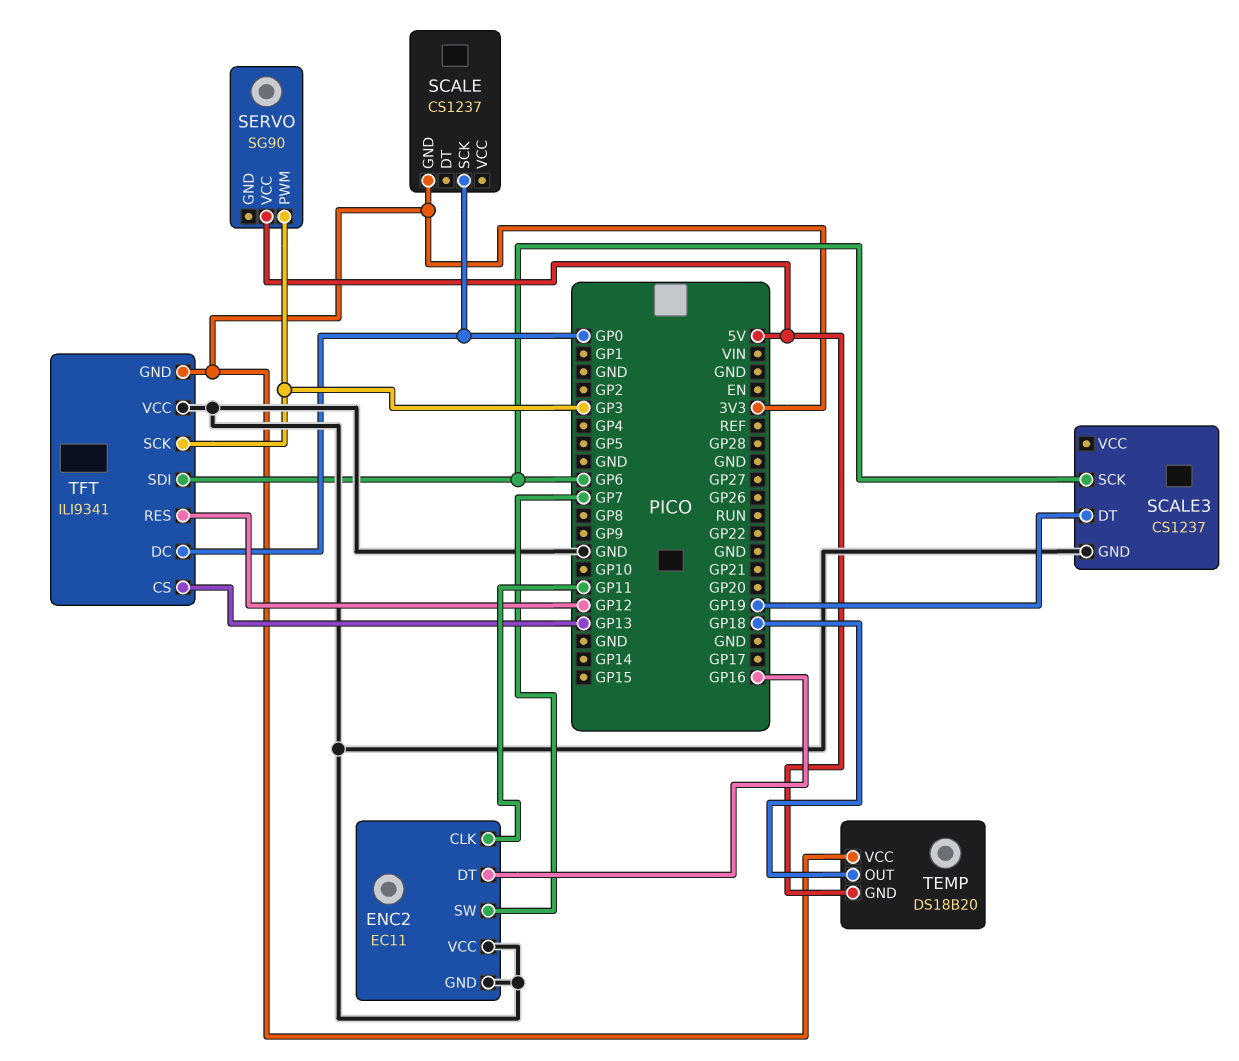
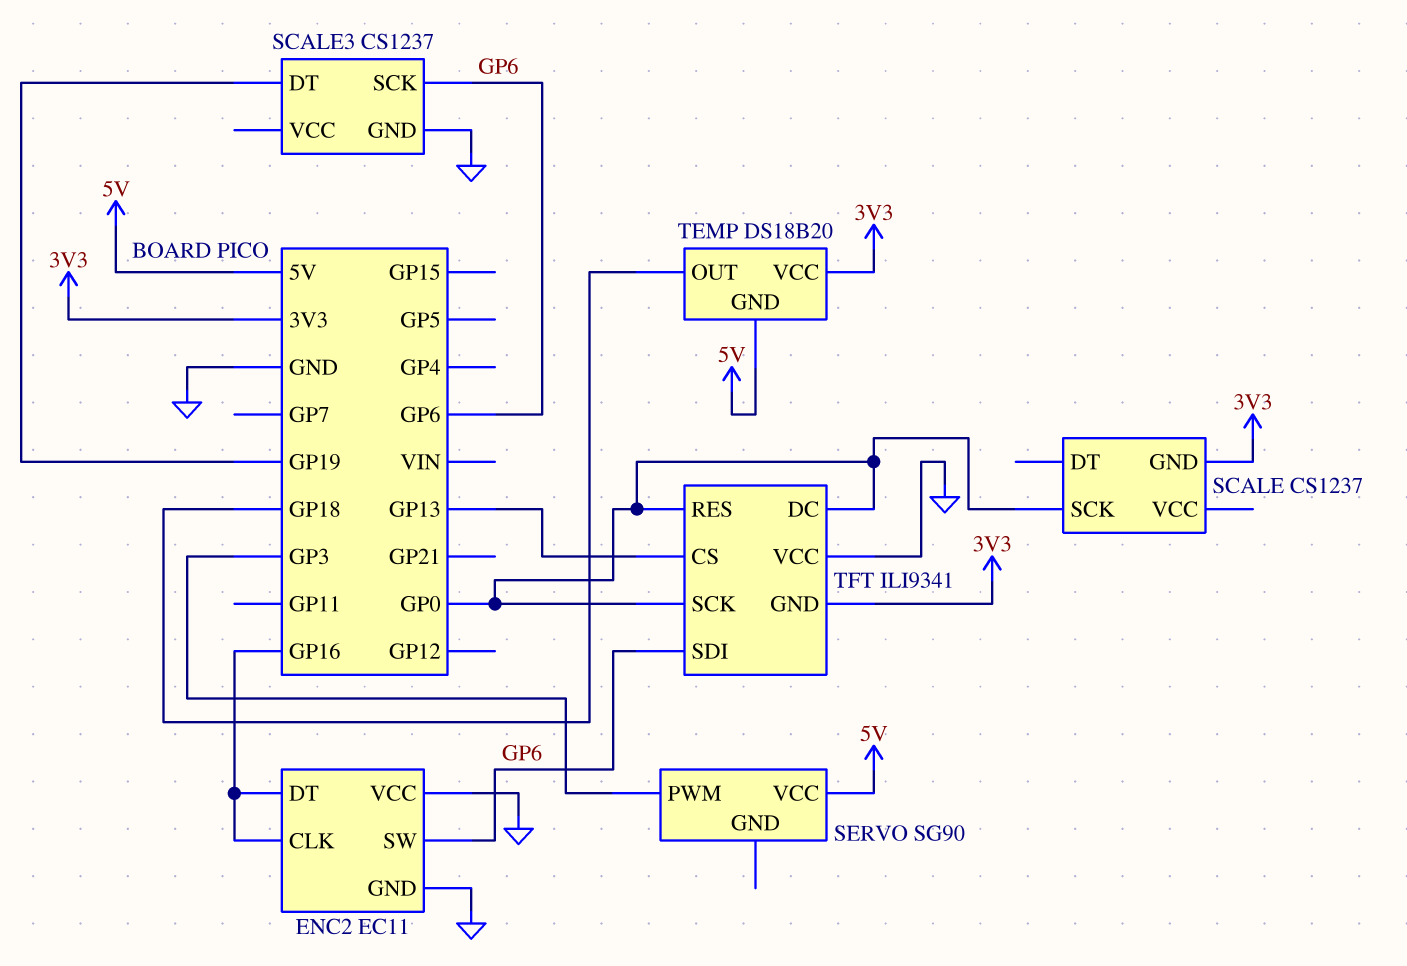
ENC2 pin CLK: GP11 -> GP16
ENC2 pin SW: GP7 -> GP6
TFT pin RES: GP12 -> GP0
TFT pin SCK: GP3 -> GP0

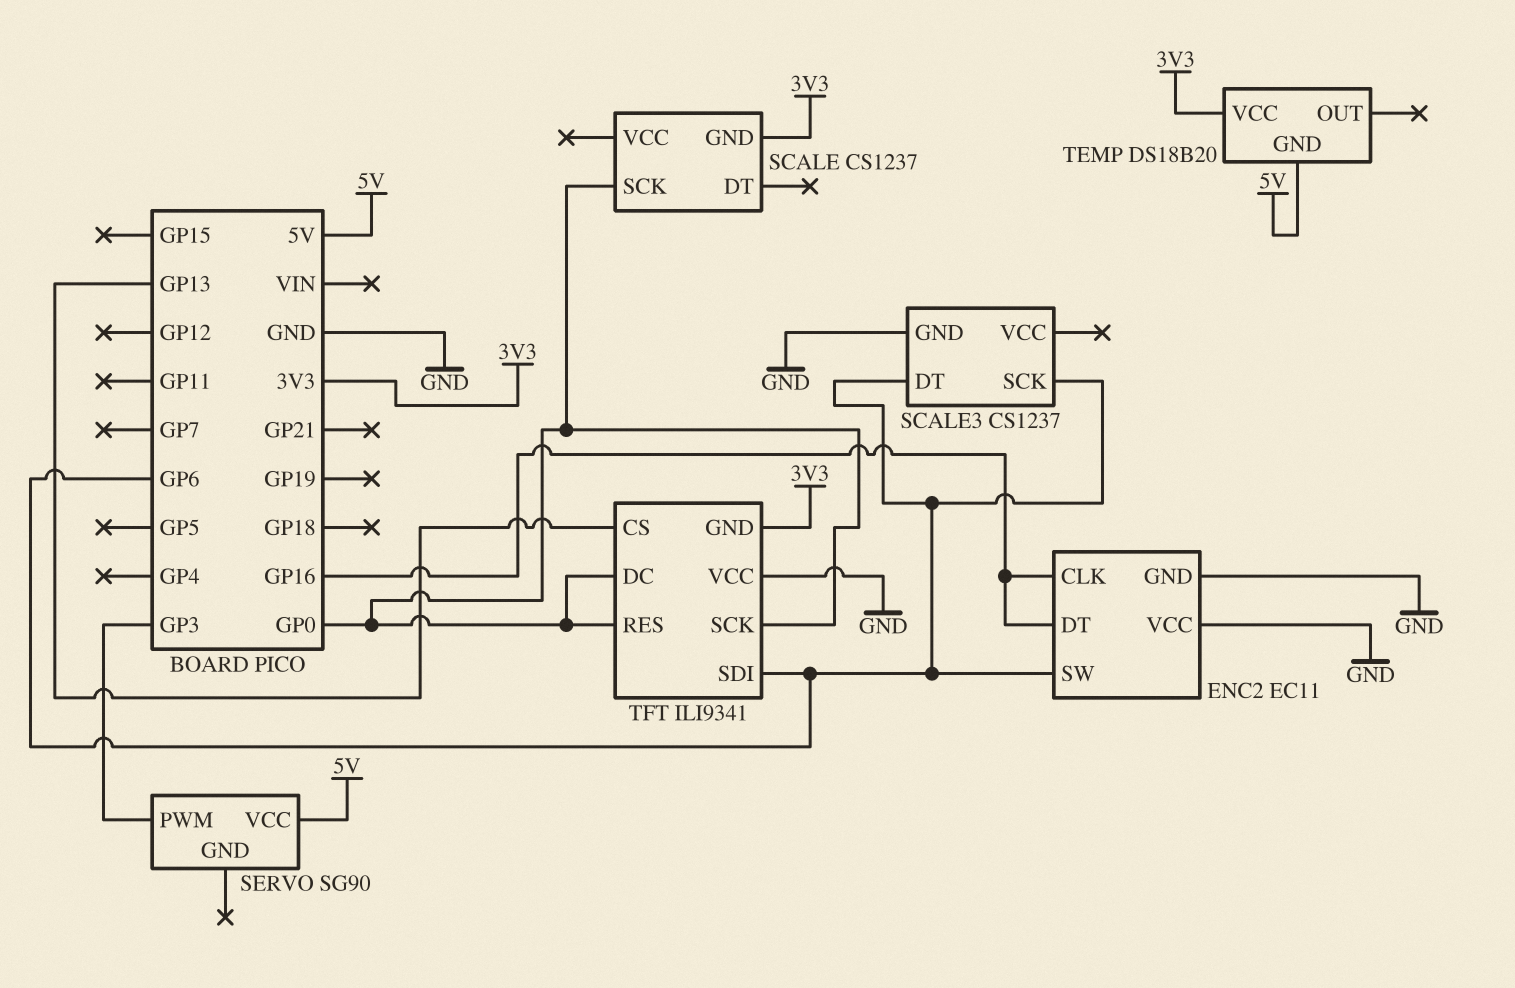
SCALE3 pin DT: GP19 -> GP6
TEMP pin OUT: GP18 -> none

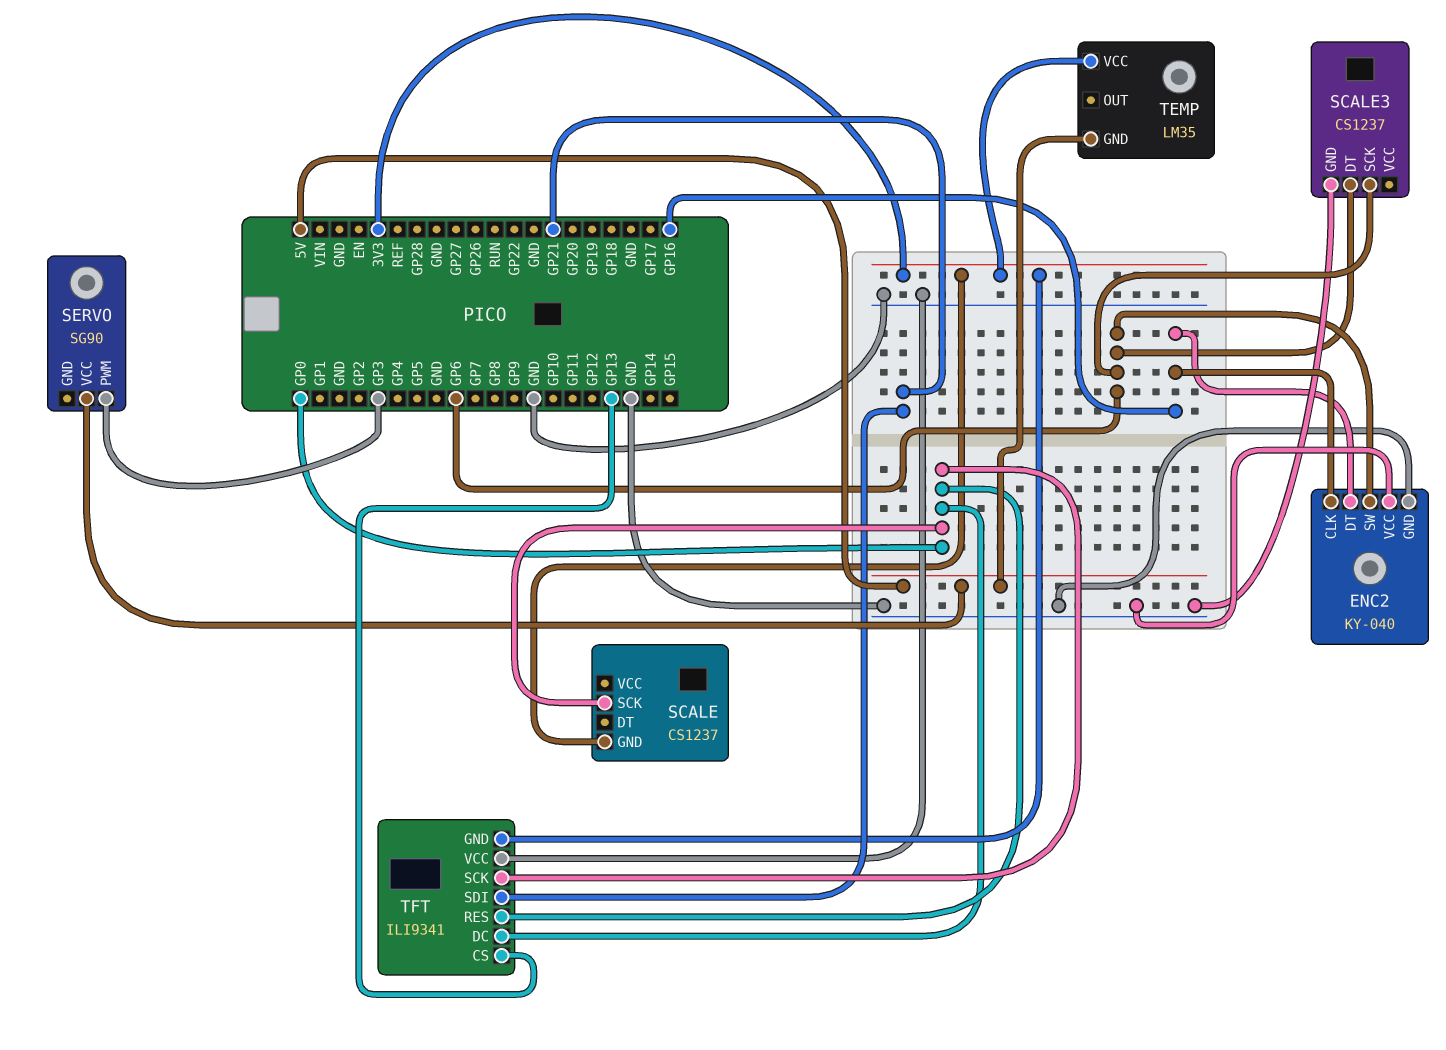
ENC2: EC11 -> KY-040
TEMP: DS18B20 -> LM35
TFT pin SDI: GP6 -> GP21

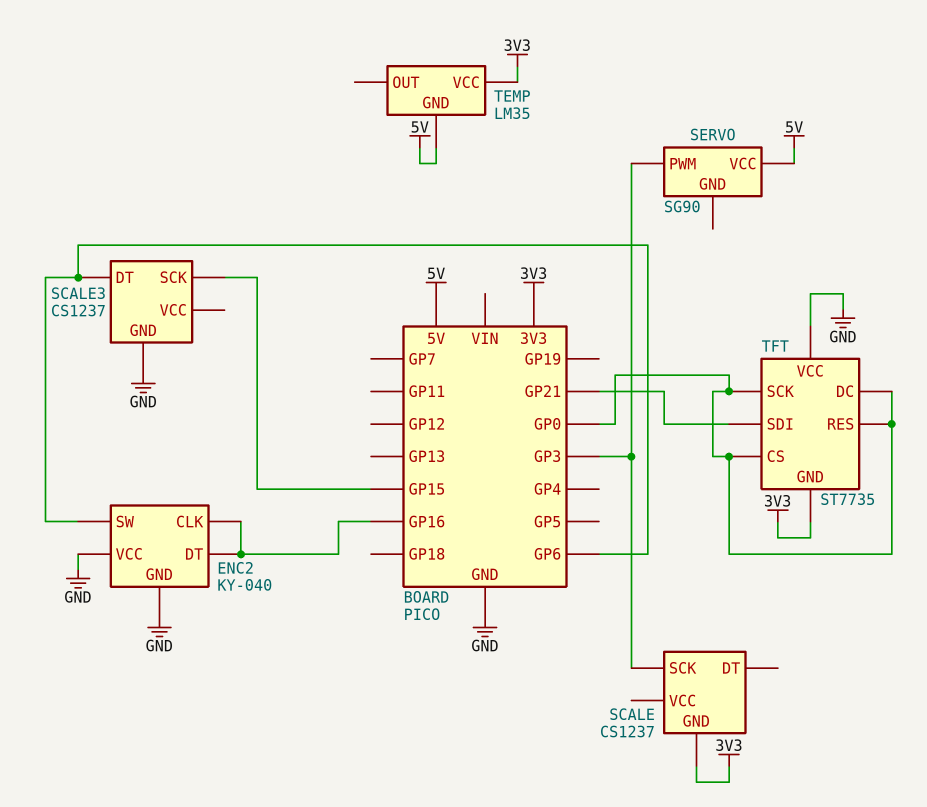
SCALE pin SCK: GP0 -> GP3
SCALE3 pin SCK: GP6 -> GP15
TFT: ILI9341 -> ST7735
TFT pin CS: GP13 -> GP0

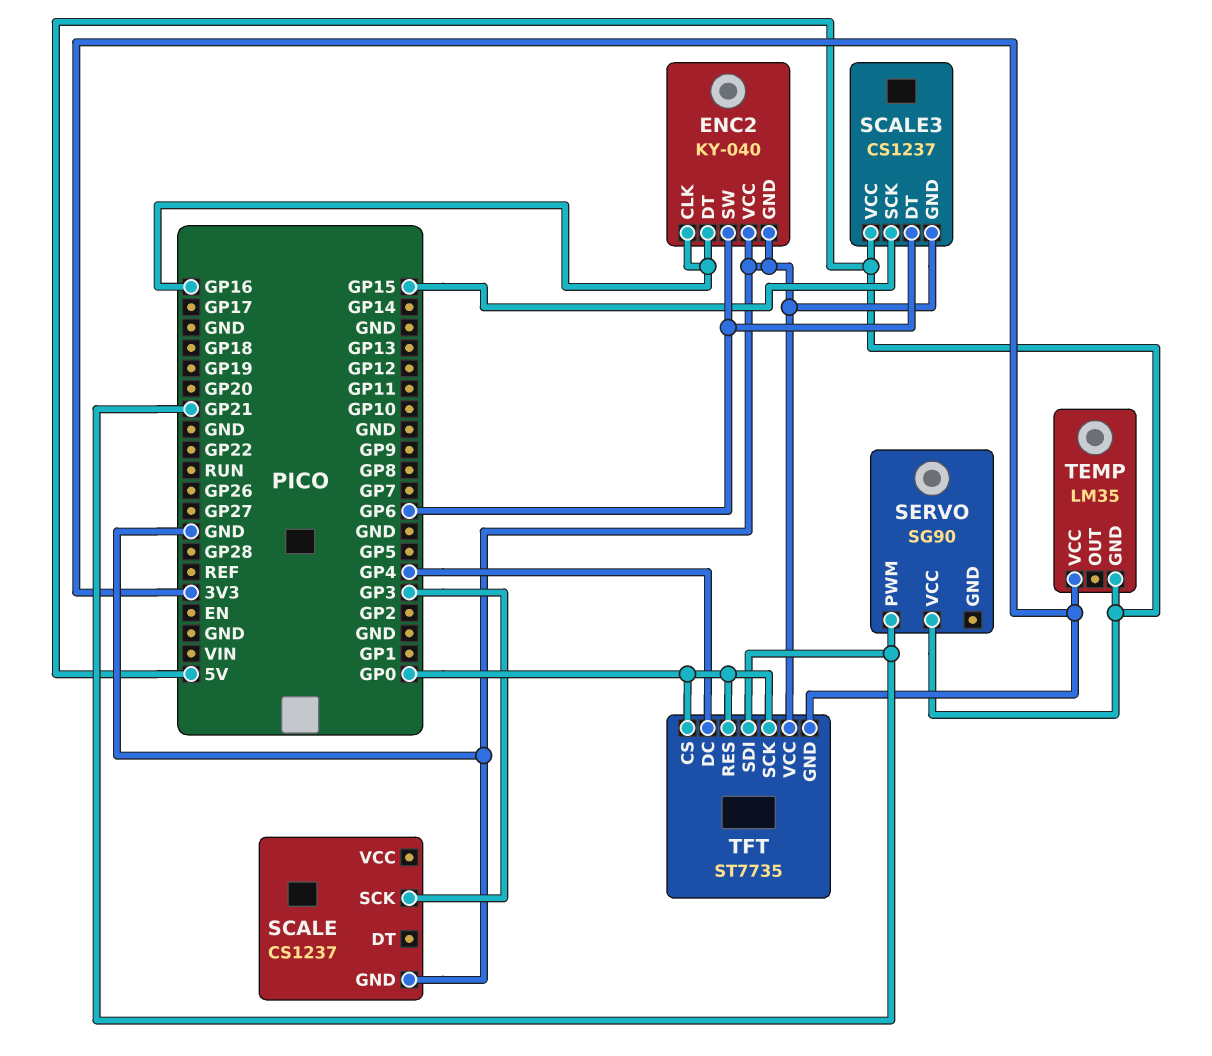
SCALE pin GND: 3V3 -> GND
SCALE3 pin VCC: none -> 5V
SERVO pin PWM: GP3 -> GP21
TFT pin DC: GP0 -> GP4

